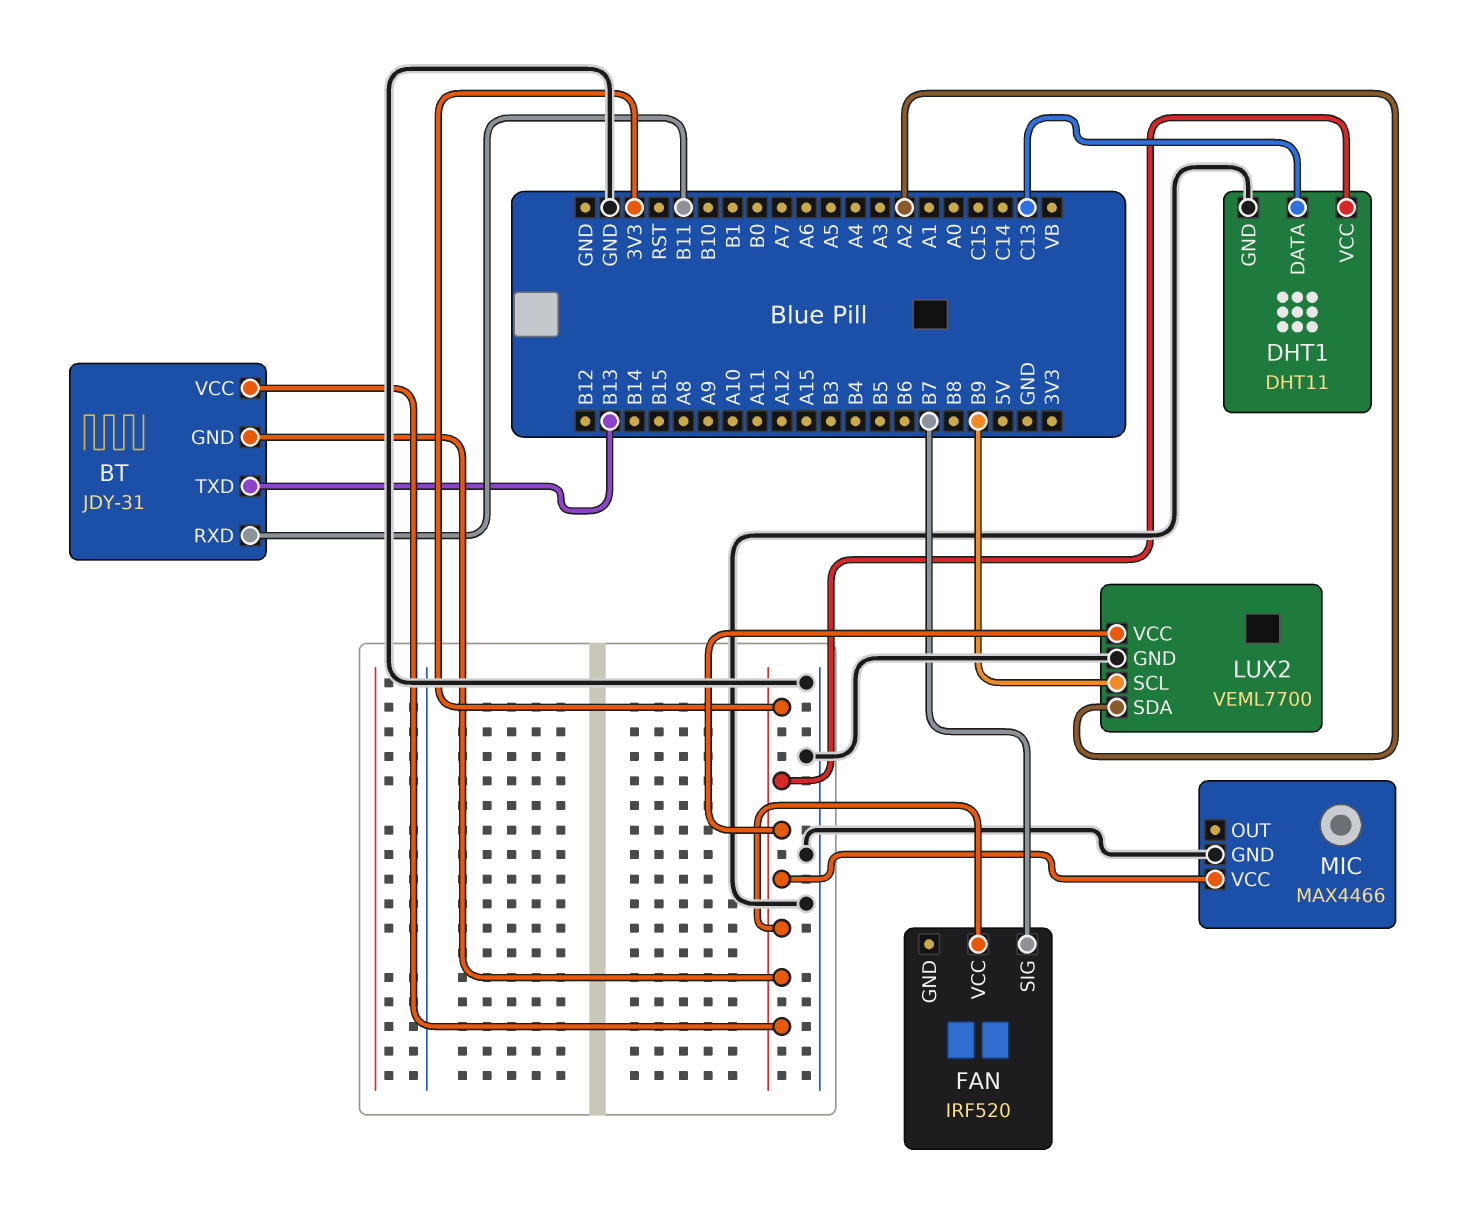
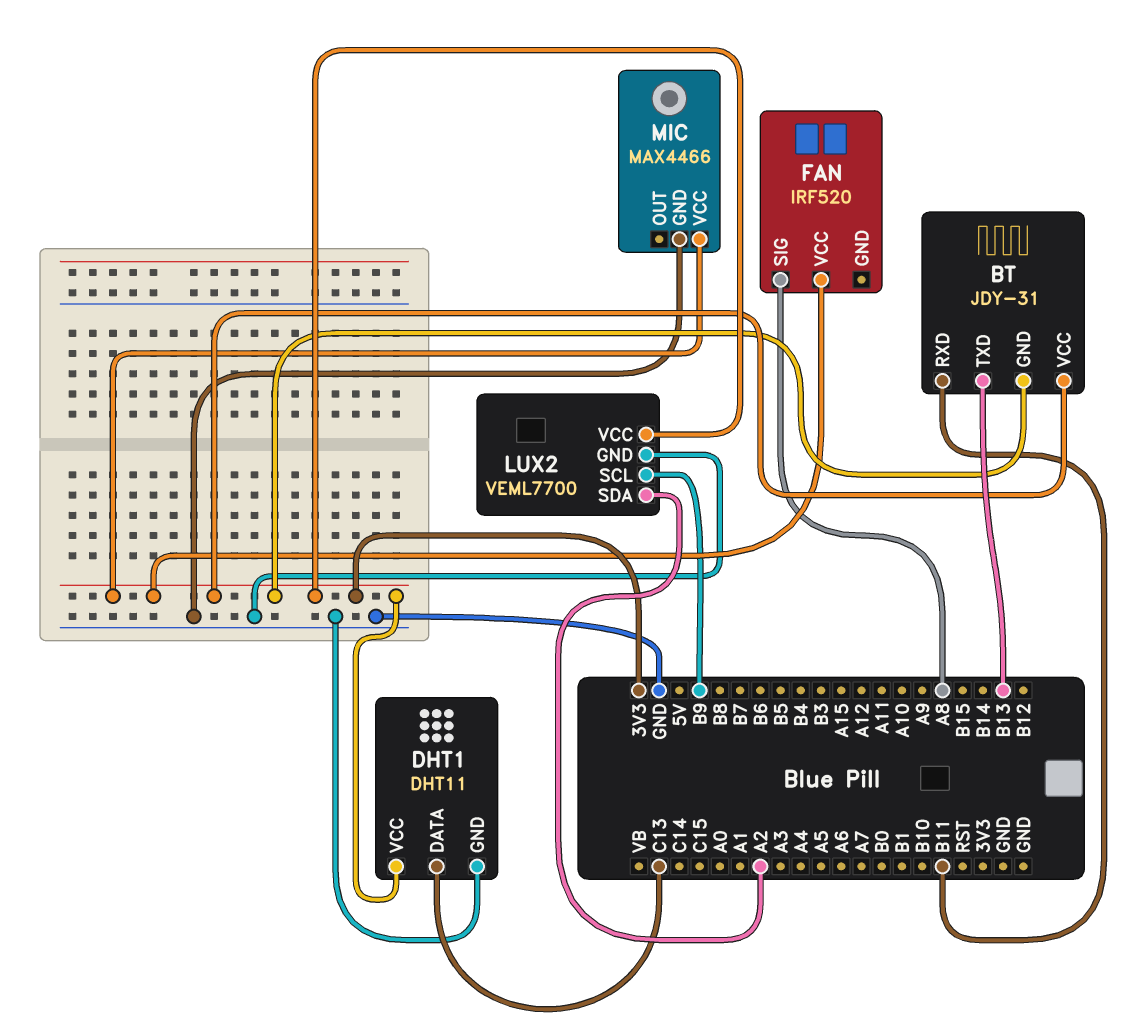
FAN pin SIG: B7 -> A8

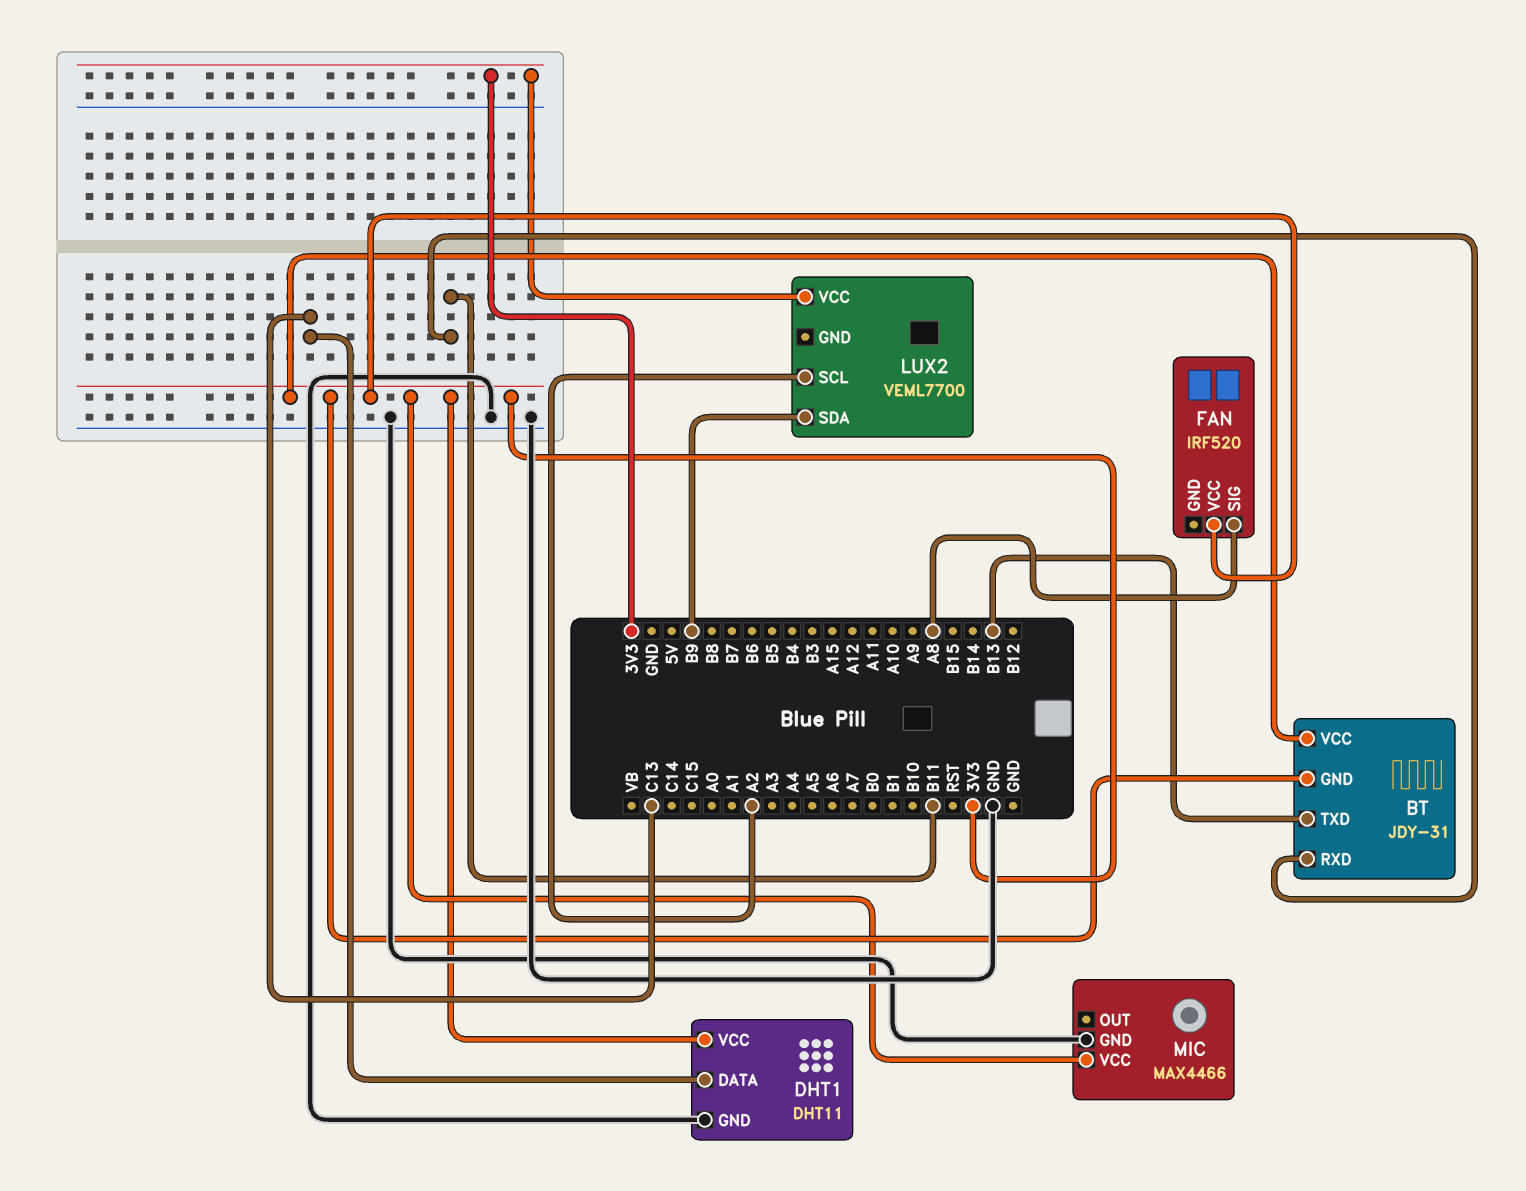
LUX2 pin GND: GND -> none
LUX2 pin SCL: B9 -> A2
LUX2 pin SDA: A2 -> B9

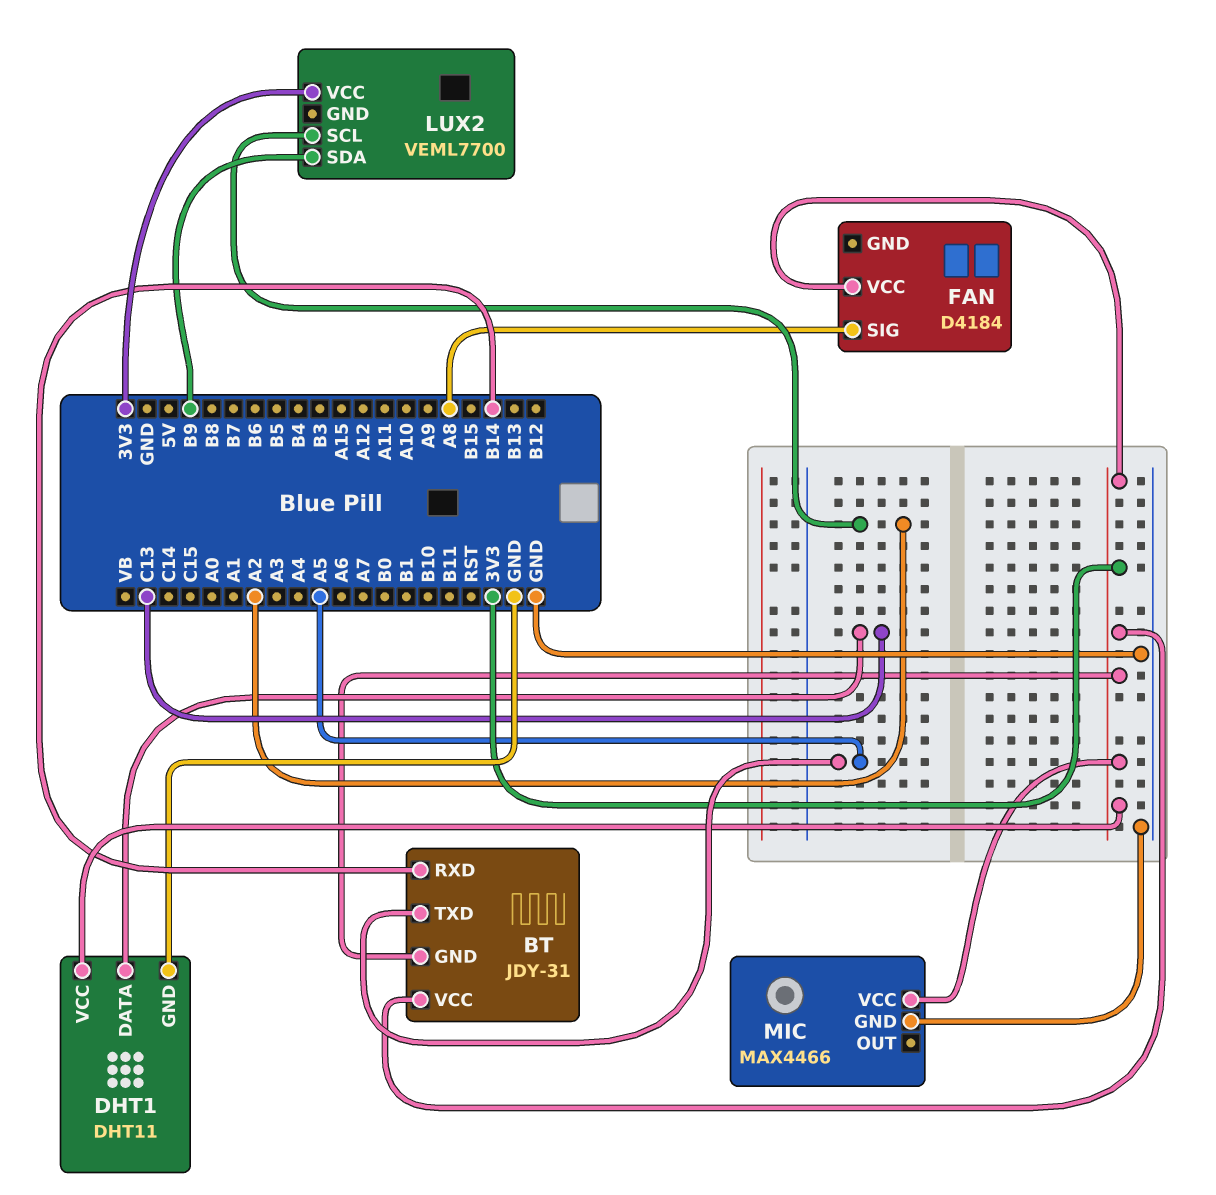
BT pin RXD: B11 -> B14
BT pin TXD: B13 -> A5
FAN: IRF520 -> D4184

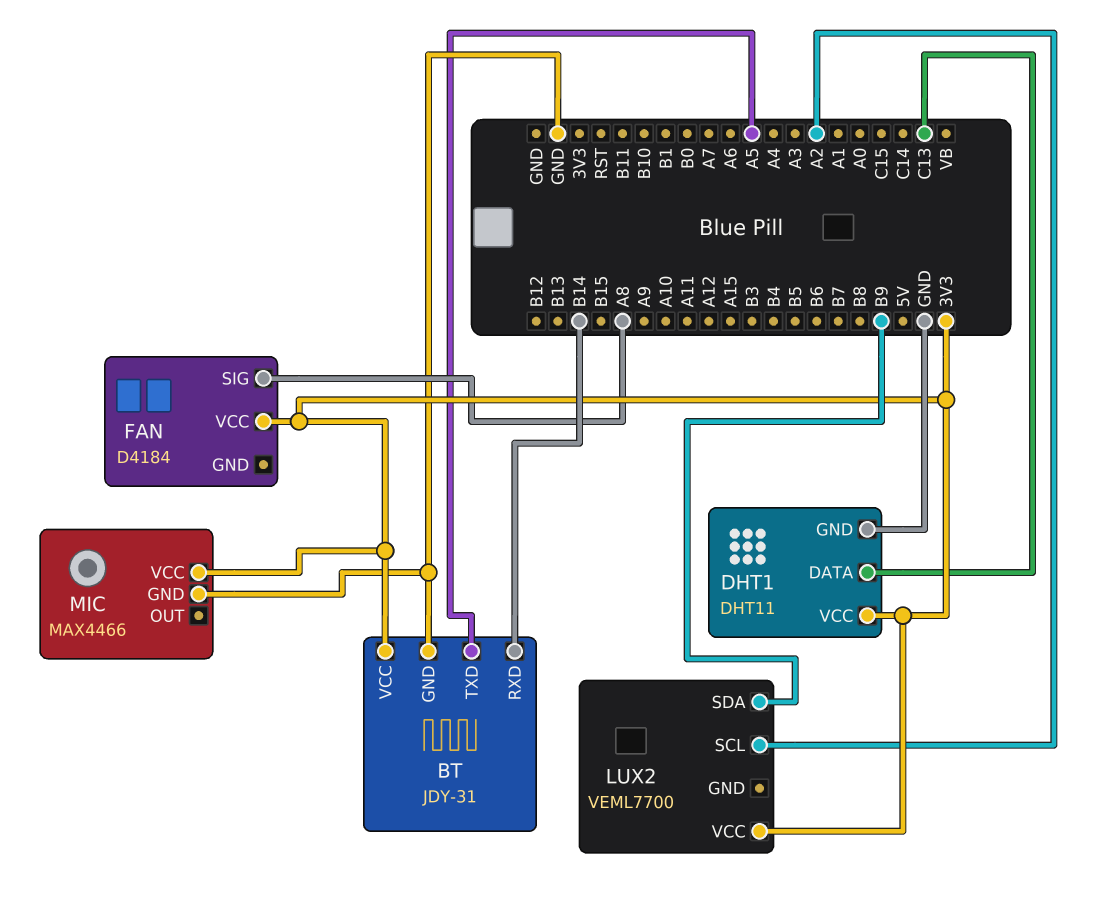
BT pin GND: 3V3 -> GND

